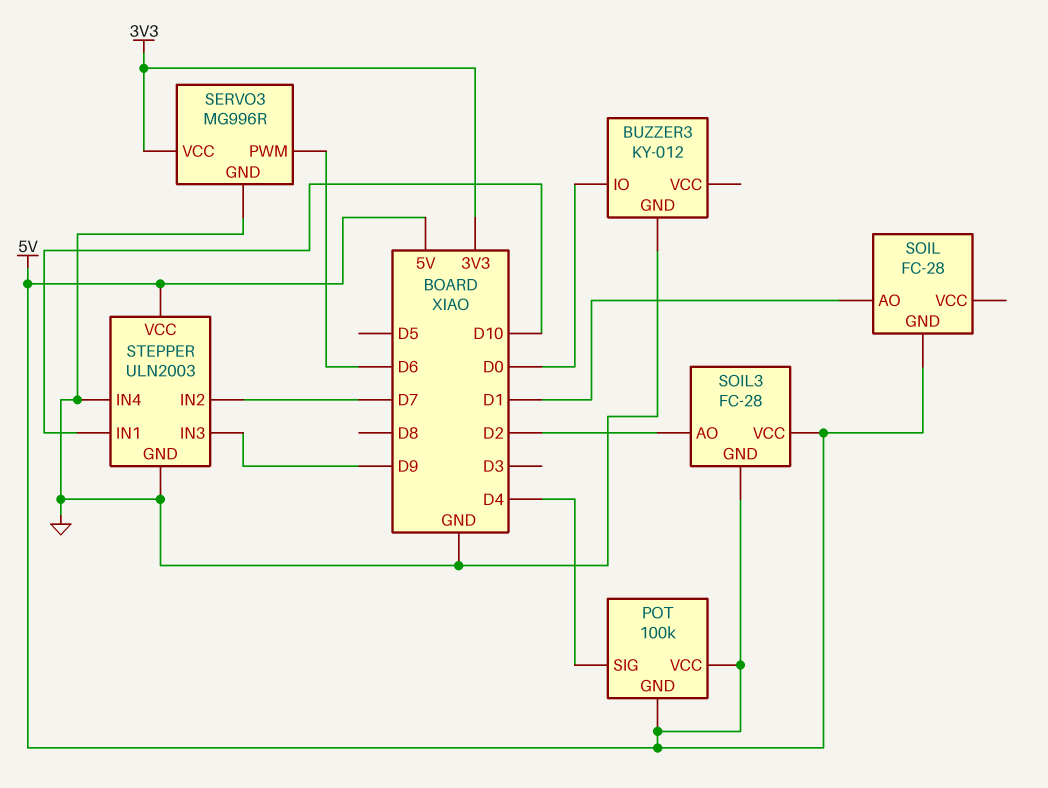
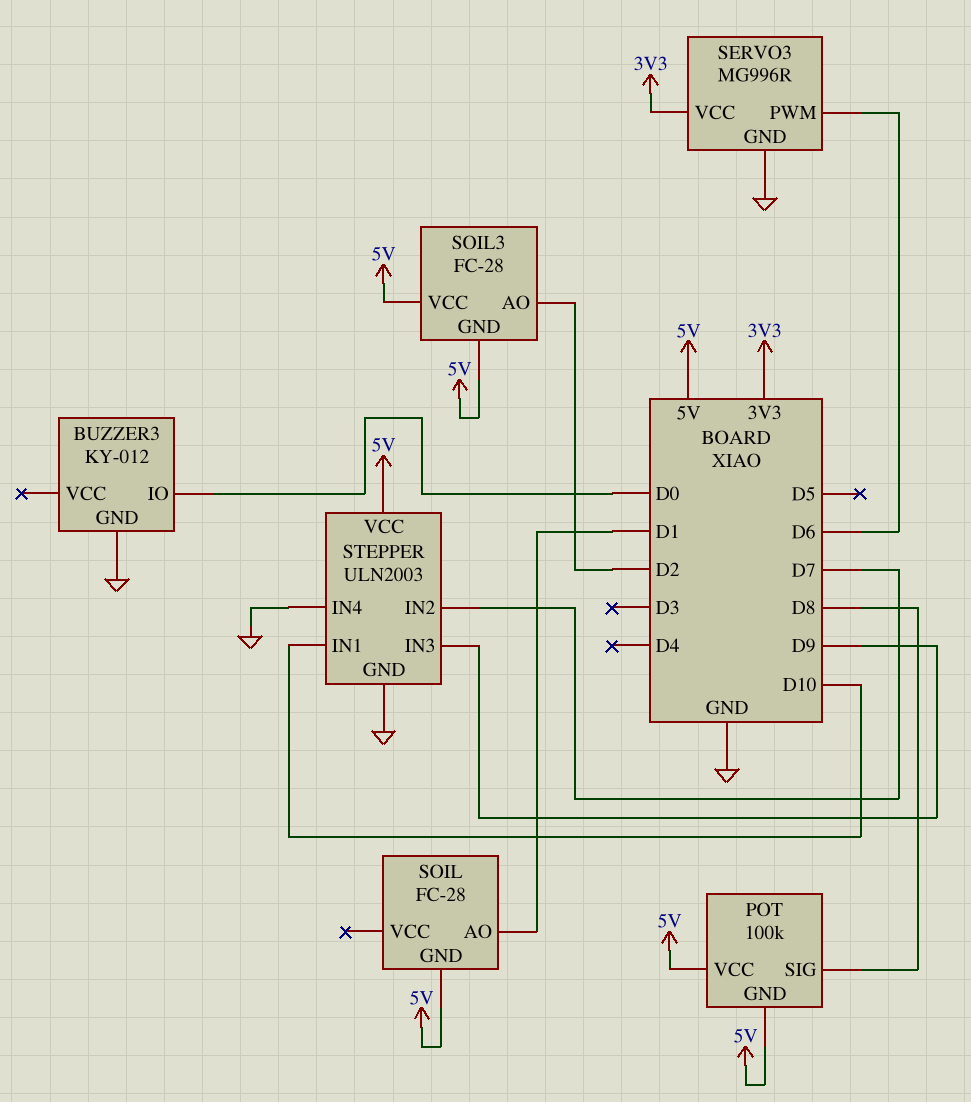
POT pin SIG: D4 -> D8

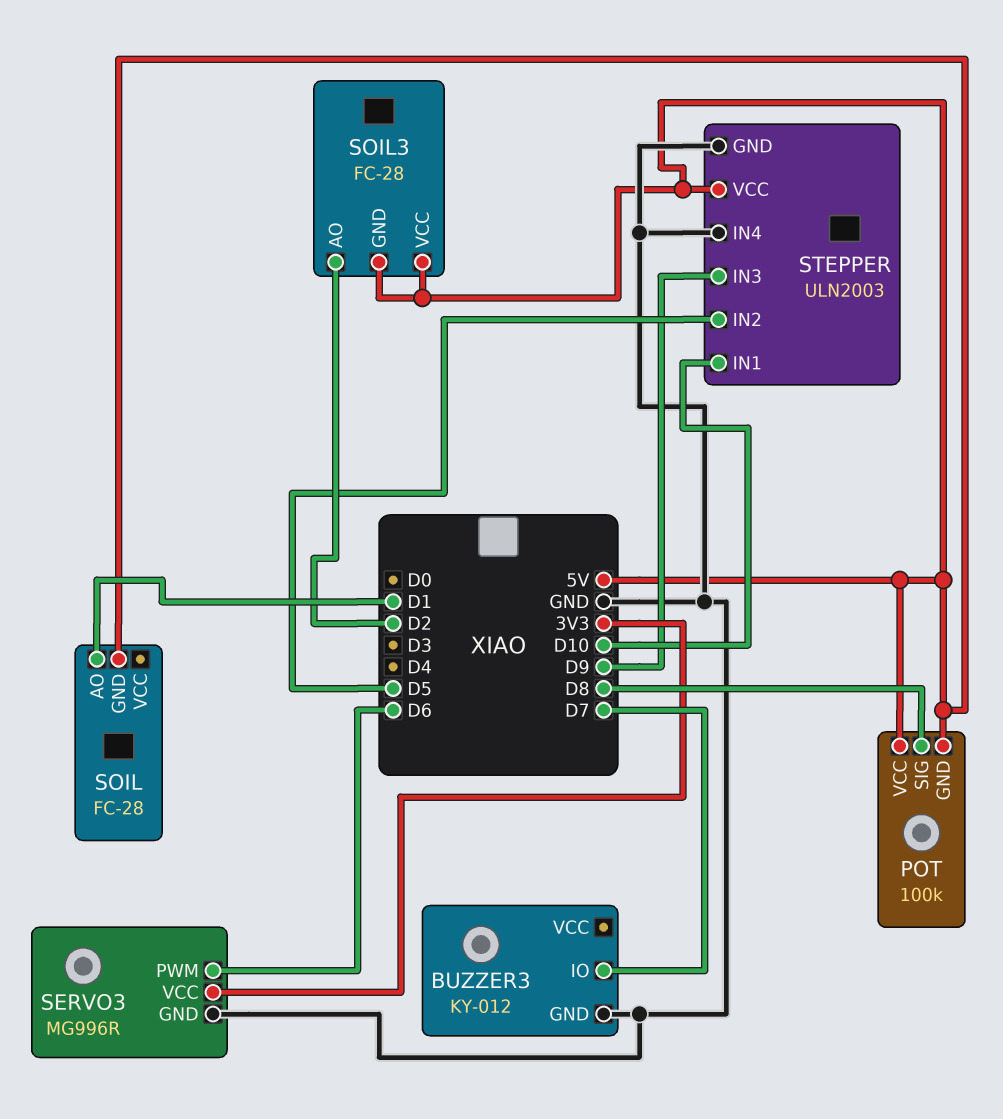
BUZZER3 pin IO: D0 -> D7
STEPPER pin IN2: D7 -> D5

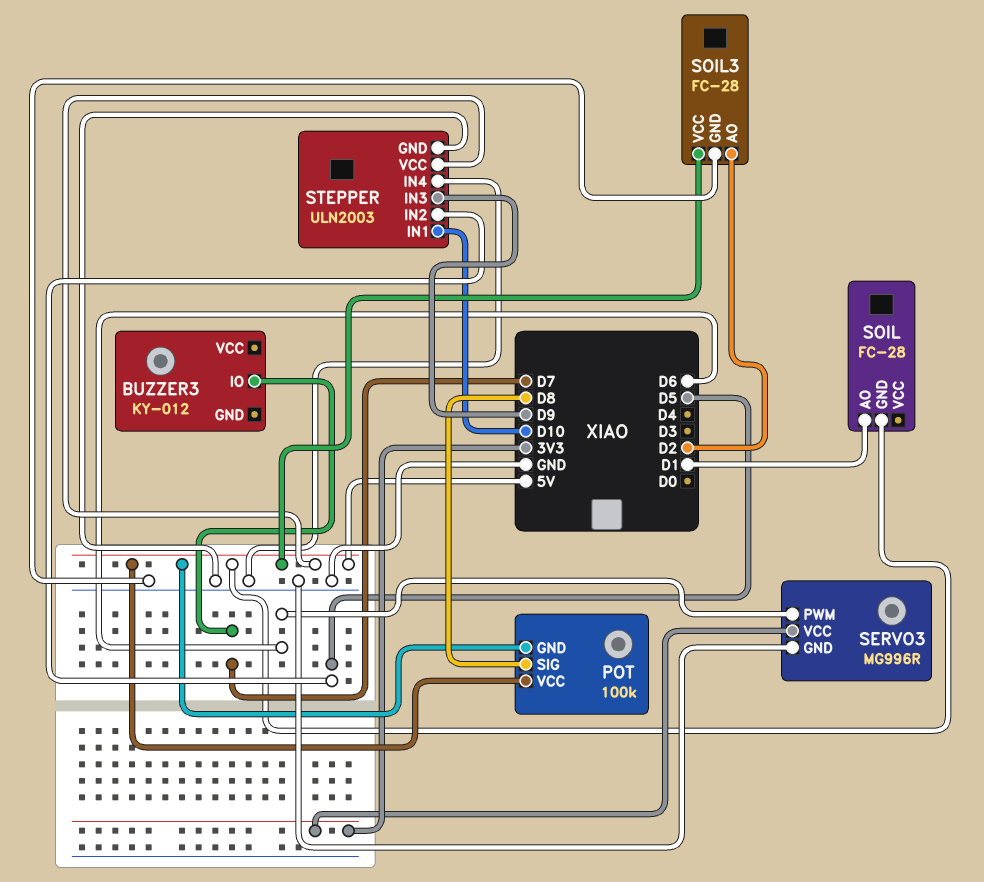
BUZZER3 pin GND: GND -> none
SOIL3 pin GND: 5V -> GND

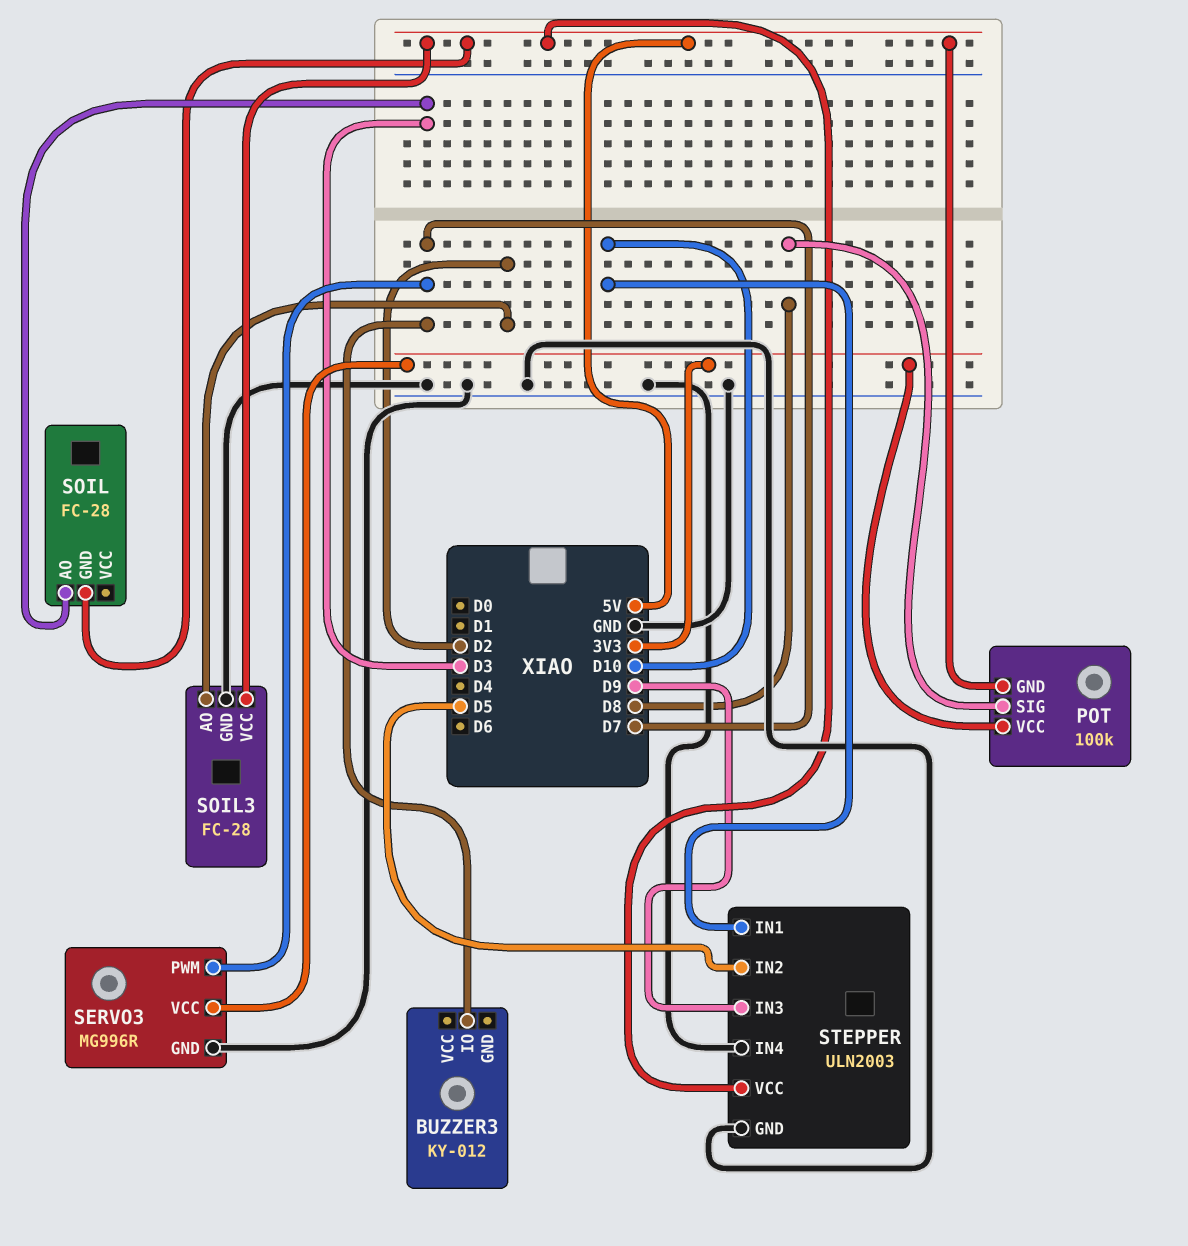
POT pin VCC: 5V -> 3V3
SERVO3 pin PWM: D6 -> D7
SOIL pin AO: D1 -> D3

